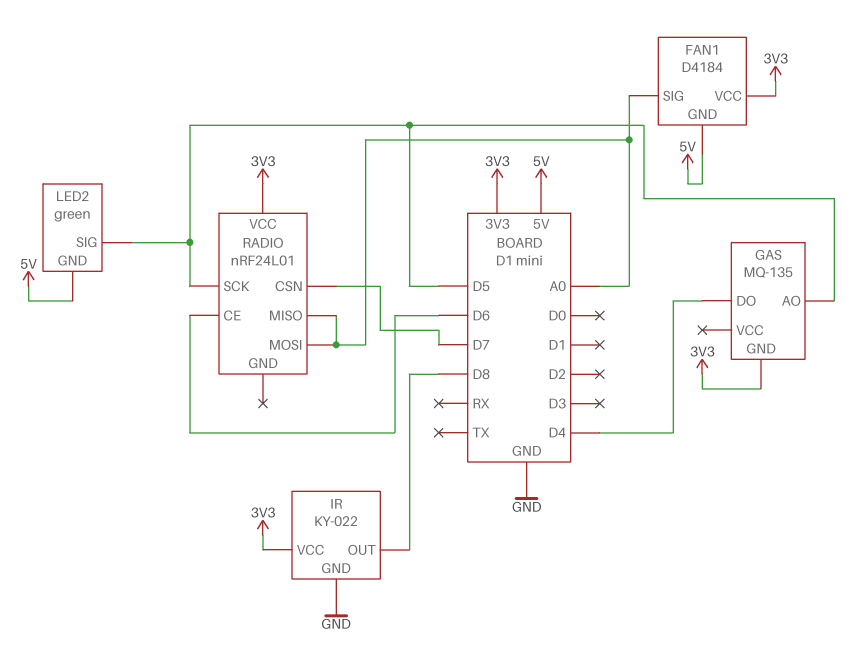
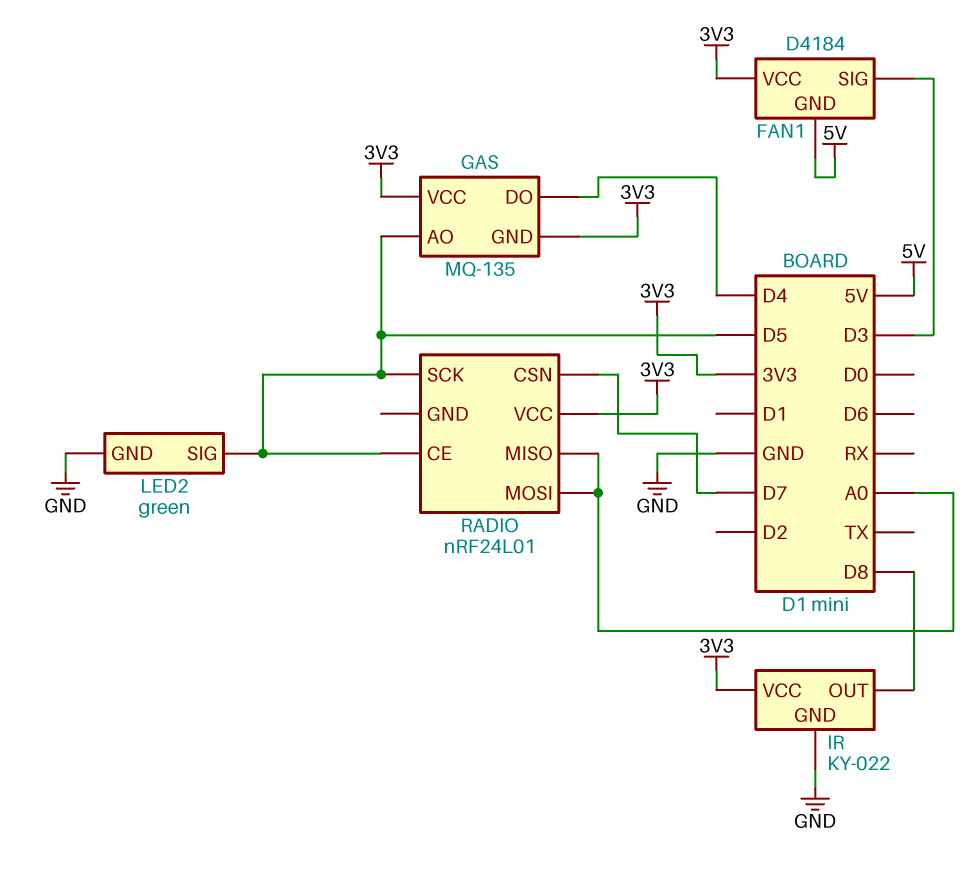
FAN1 pin SIG: A0 -> D3
GAS pin VCC: none -> 3V3
LED2 pin GND: 5V -> GND
RADIO pin CE: D6 -> D5

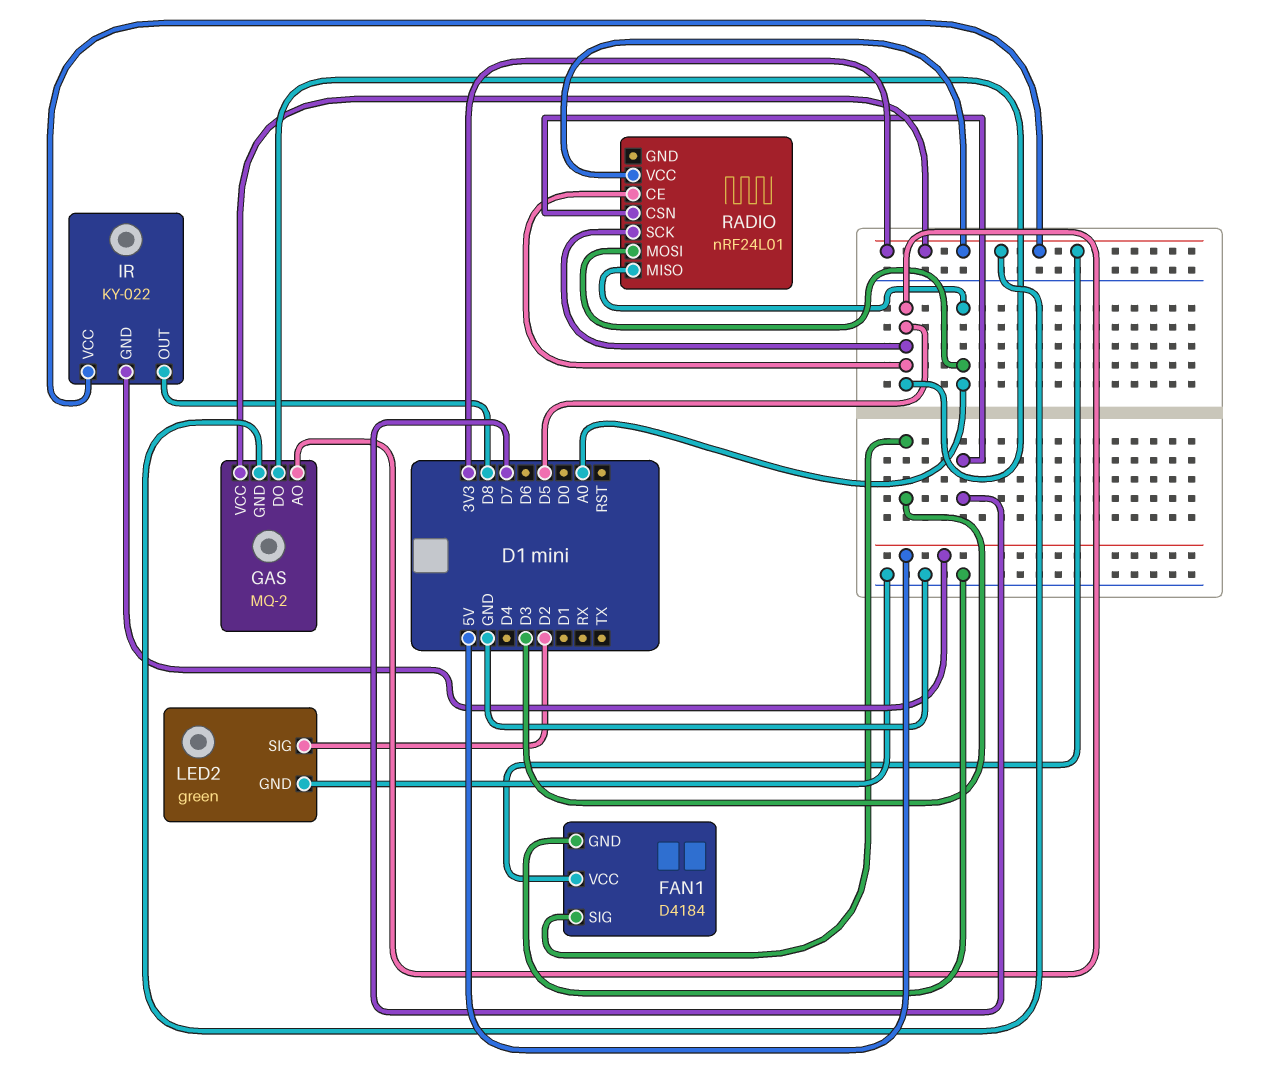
FAN1 pin GND: 5V -> GND
GAS: MQ-135 -> MQ-2
GAS pin DO: D4 -> D5
IR pin GND: GND -> 5V
LED2 pin SIG: D5 -> D2

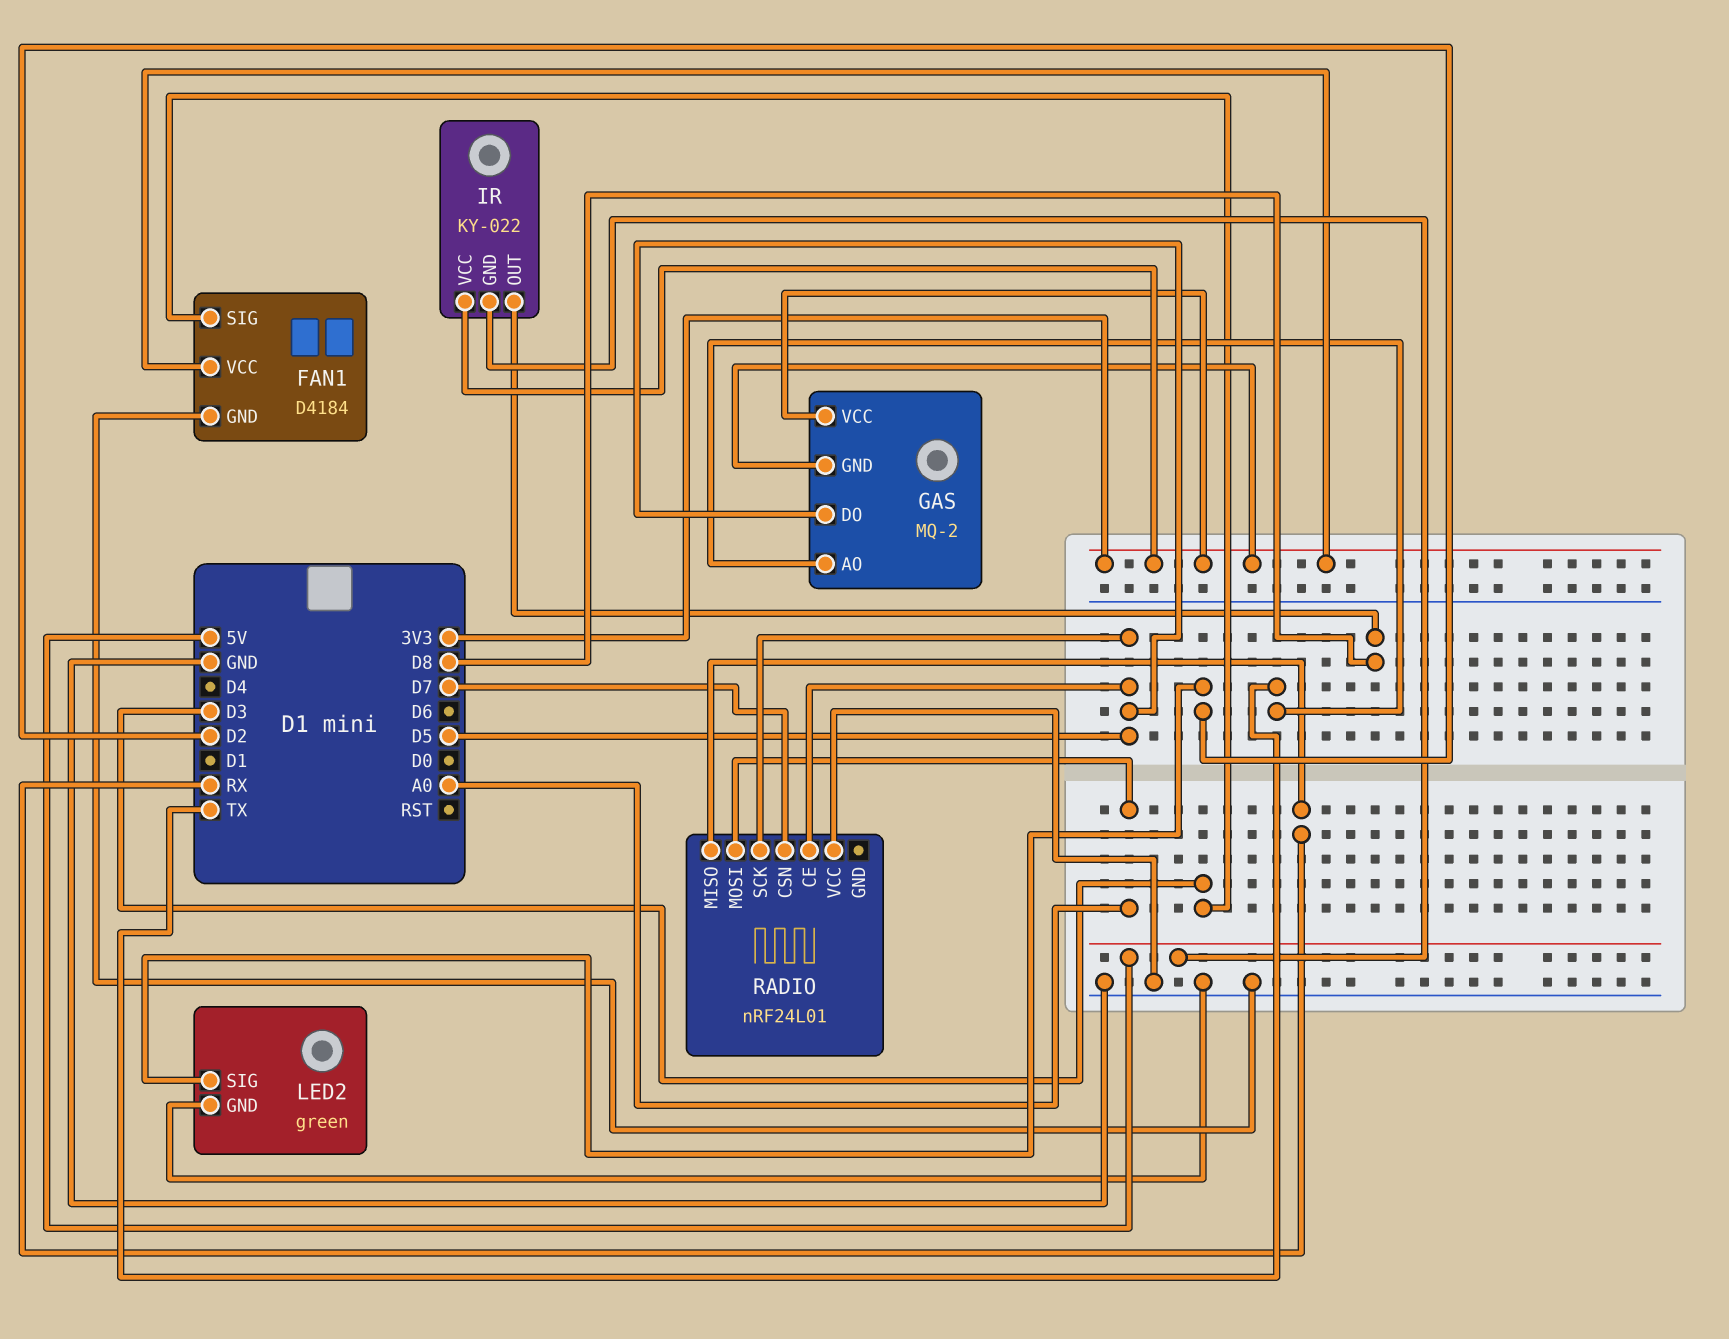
GAS pin AO: D5 -> TX
RADIO pin MISO: A0 -> RX
RADIO pin VCC: 3V3 -> GND

